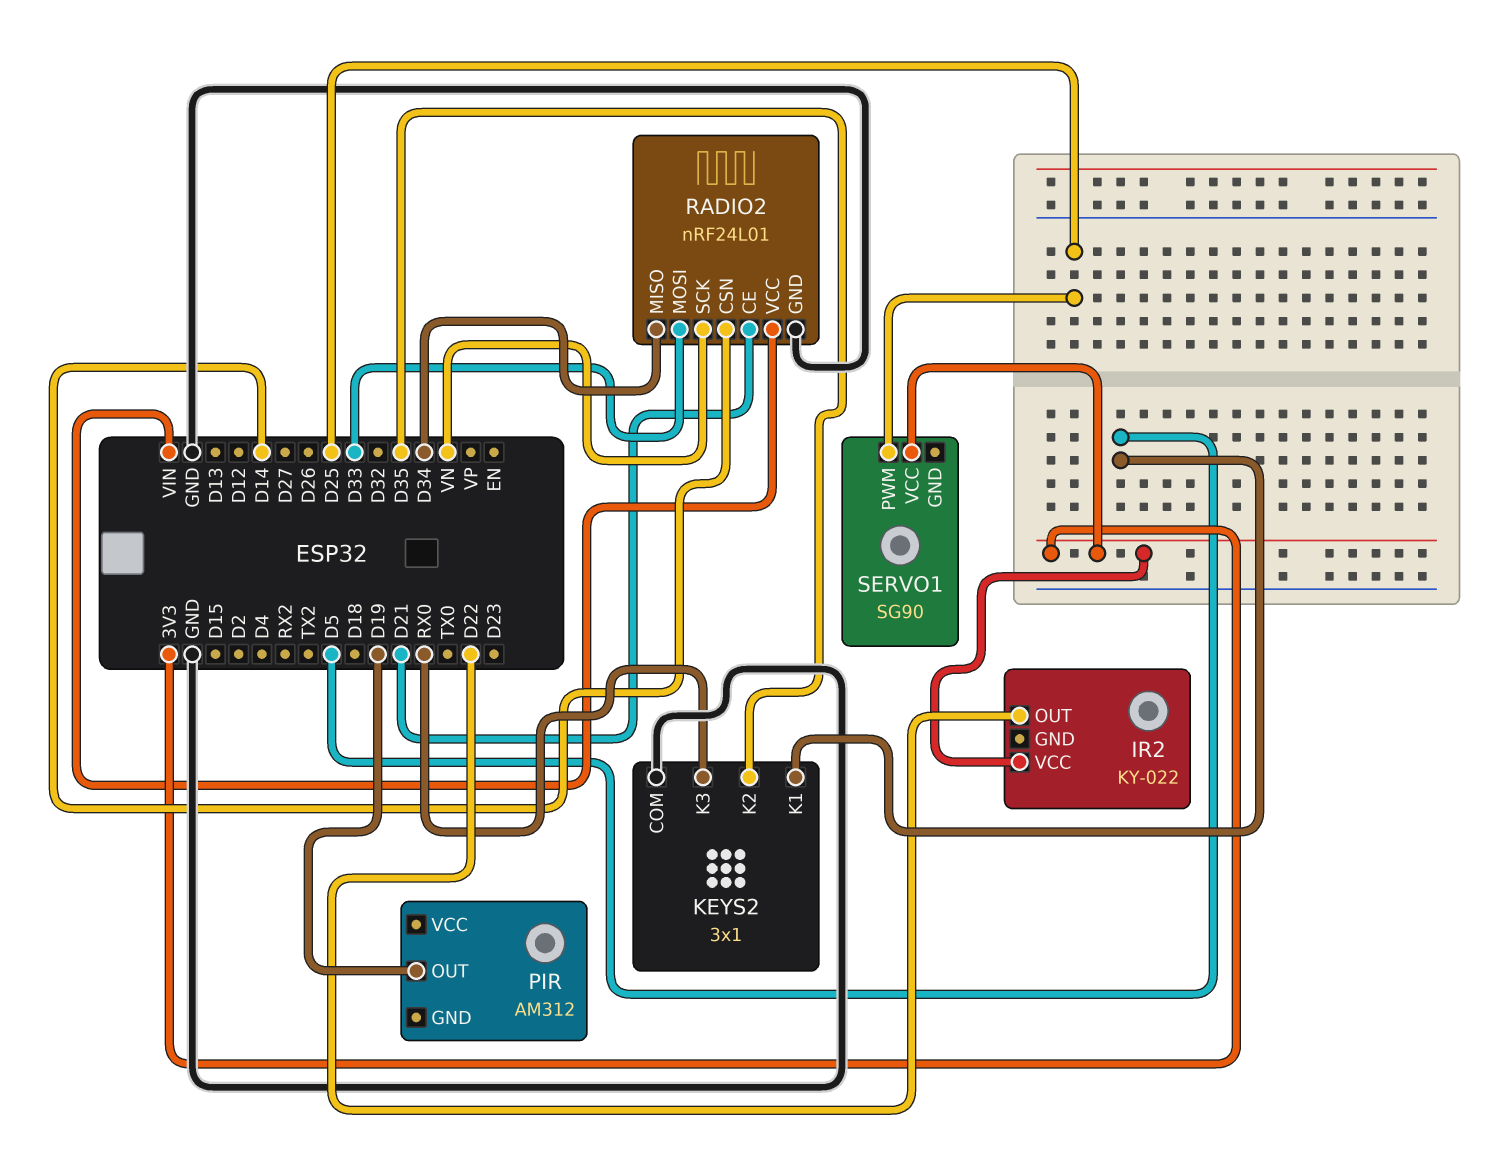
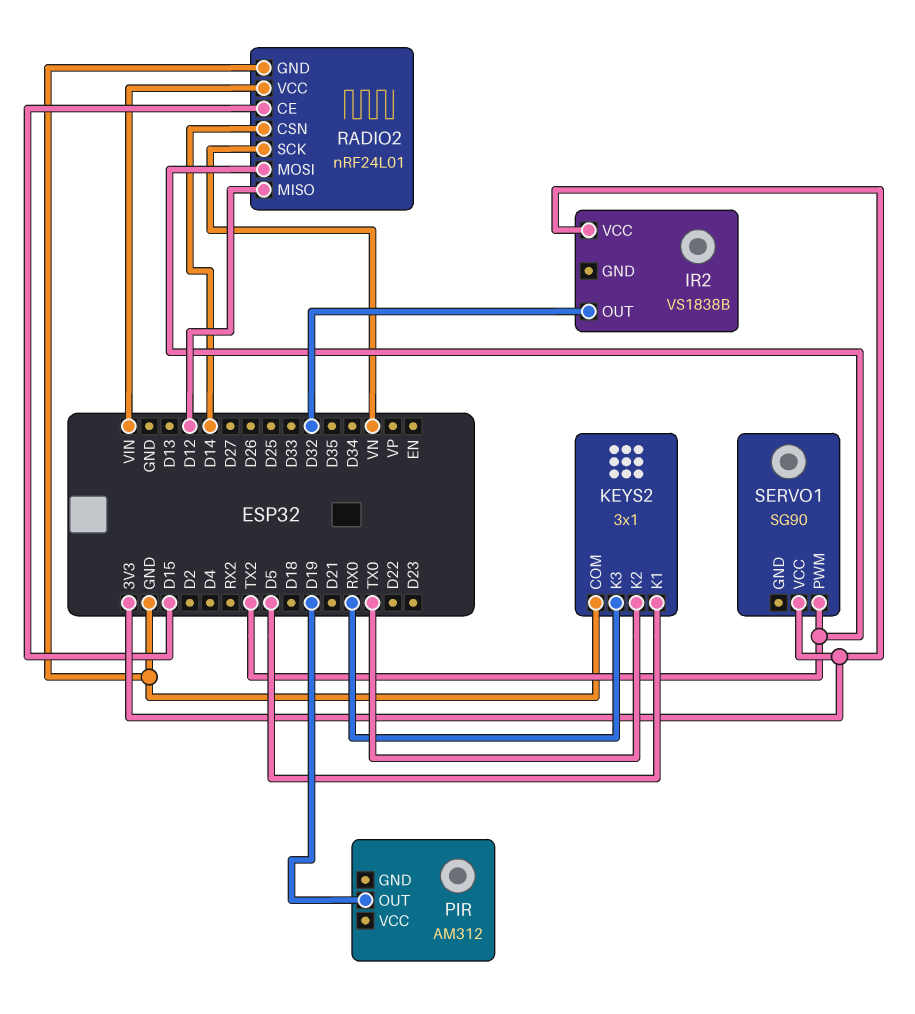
IR2: KY-022 -> VS1838B
IR2 pin OUT: D22 -> D32
KEYS2 pin K2: D35 -> TX0
RADIO2 pin CE: D21 -> D15
RADIO2 pin MISO: D34 -> D12
RADIO2 pin MOSI: D33 -> TX2
SERVO1 pin PWM: D25 -> TX2

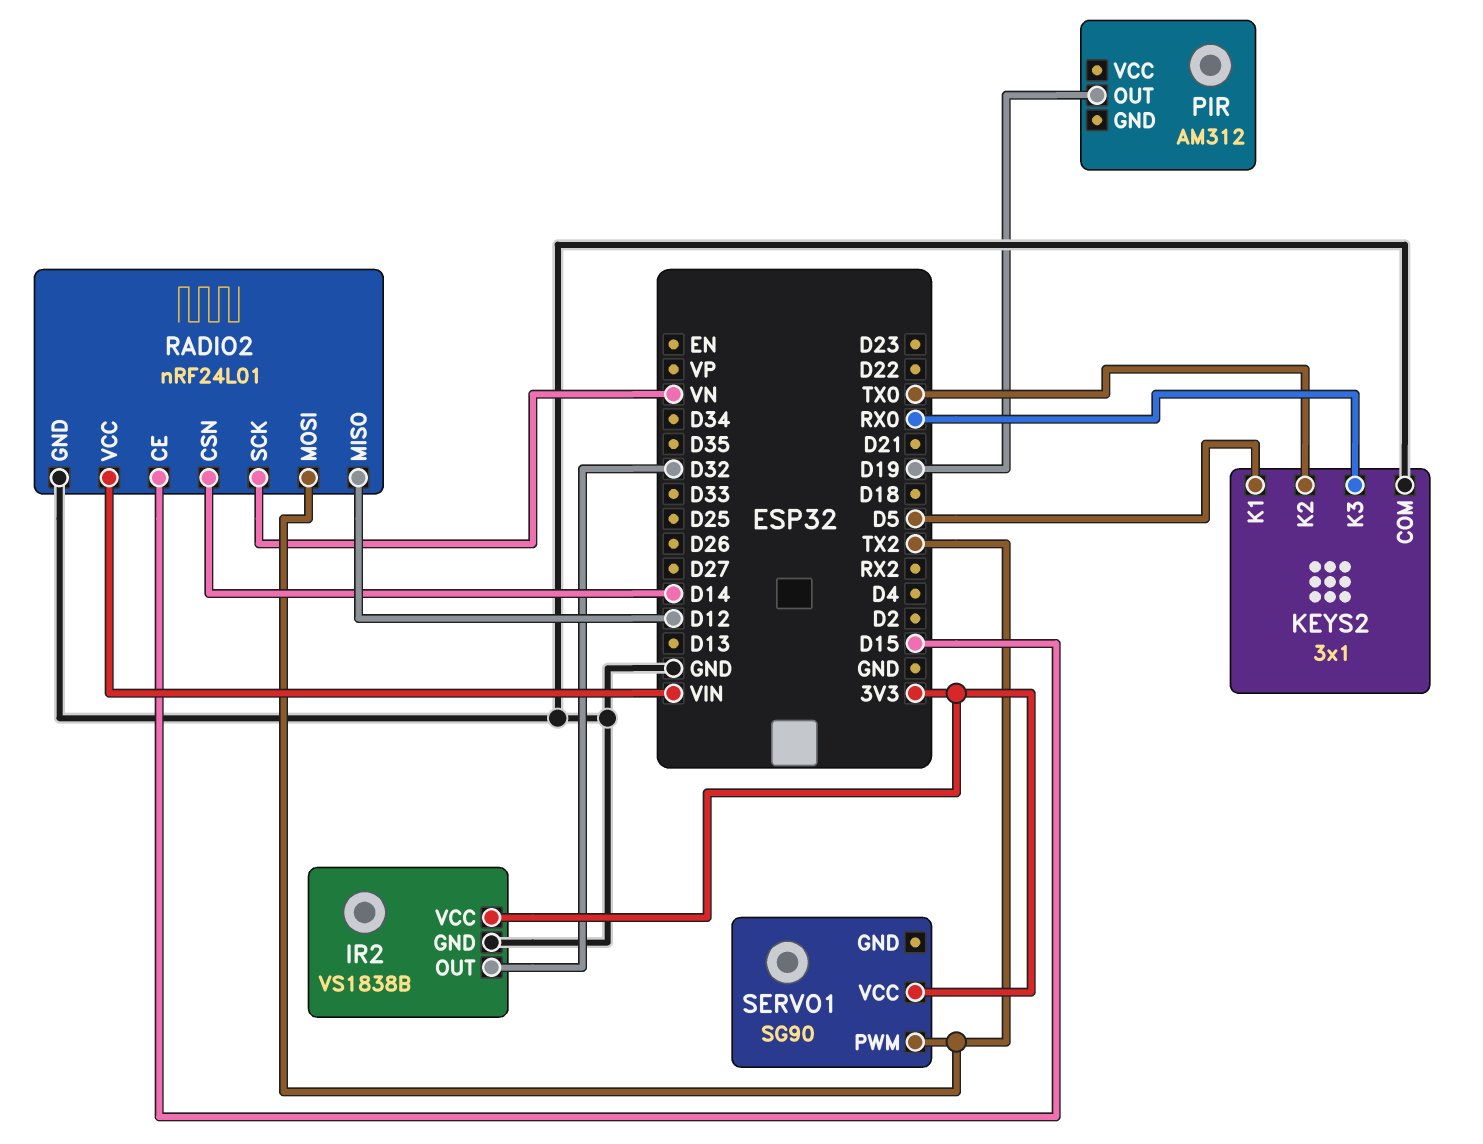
IR2 pin GND: none -> GND

